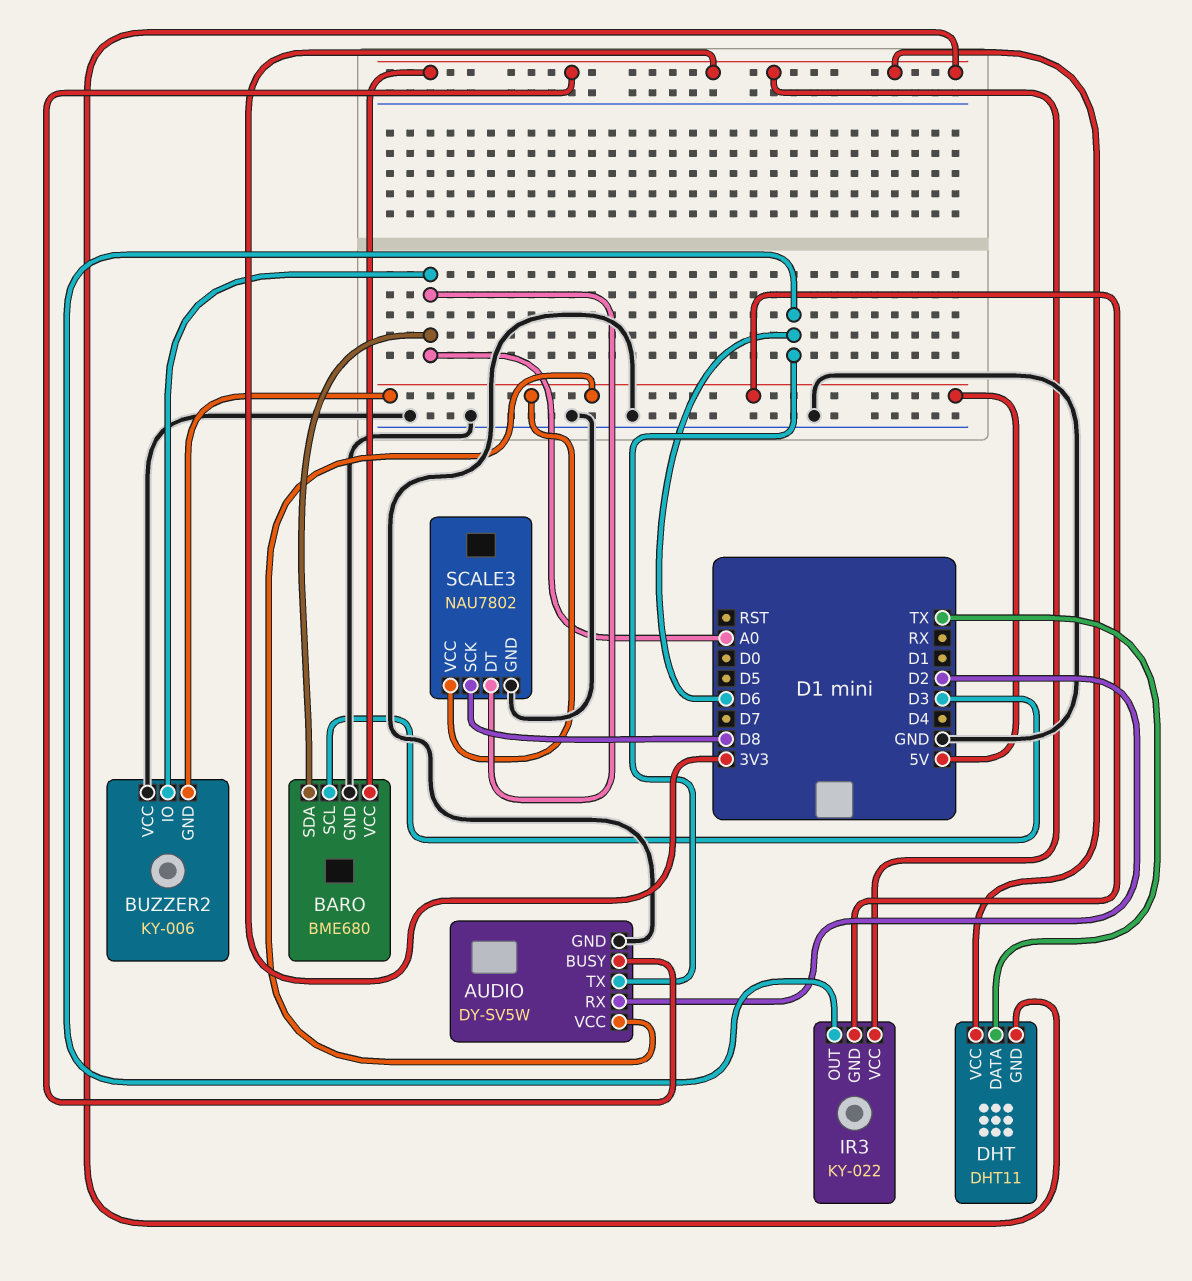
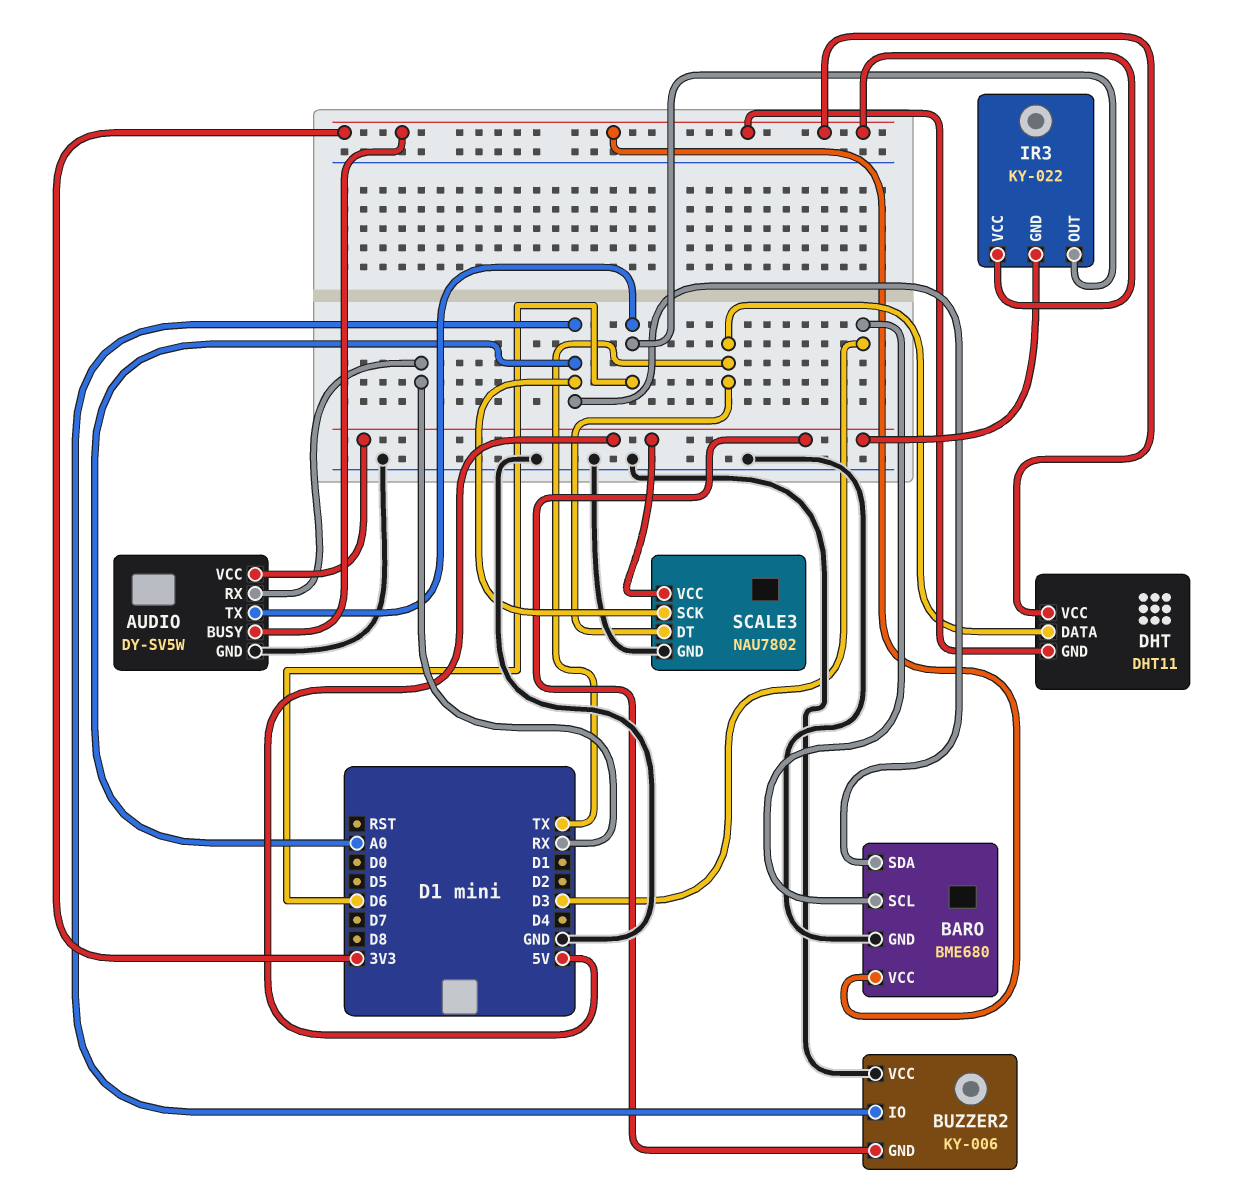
AUDIO pin RX: D2 -> RX
SCALE3 pin DT: A0 -> TX
SCALE3 pin SCK: D8 -> A0

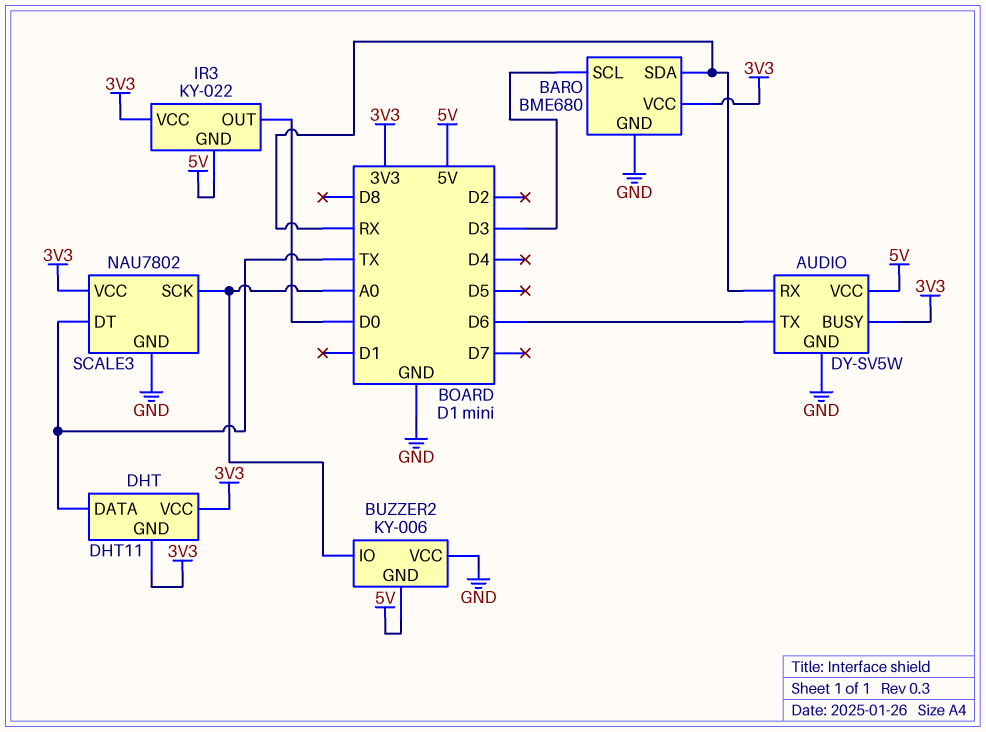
BARO pin SDA: A0 -> RX
IR3 pin OUT: D6 -> D0
SCALE3 pin VCC: 5V -> 3V3

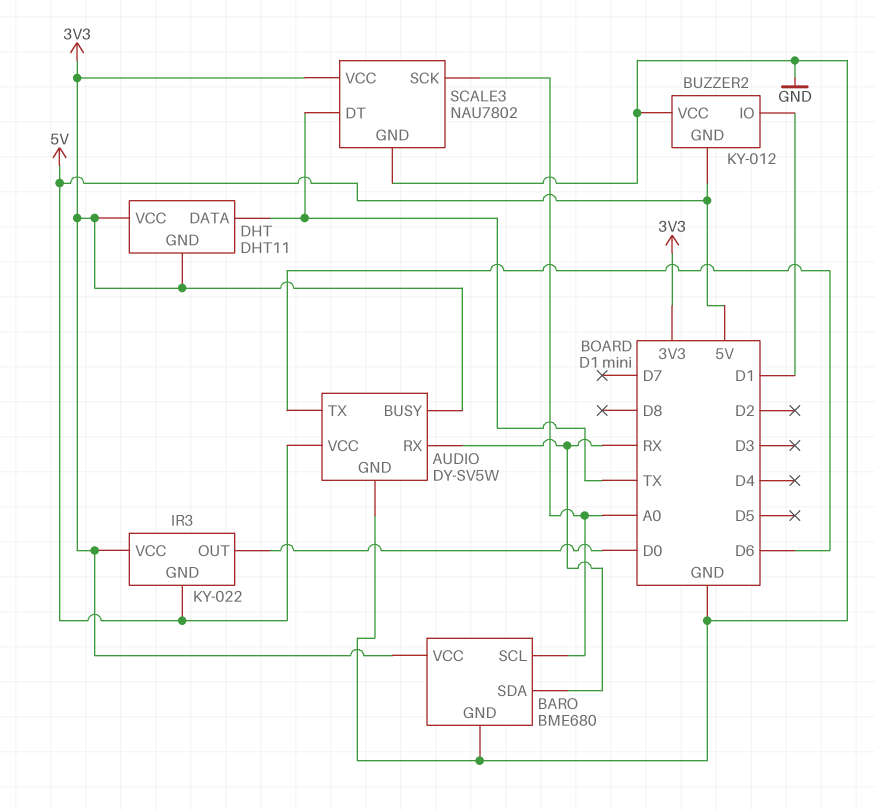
BARO pin SCL: D3 -> A0
BUZZER2: KY-006 -> KY-012
BUZZER2 pin IO: A0 -> D1

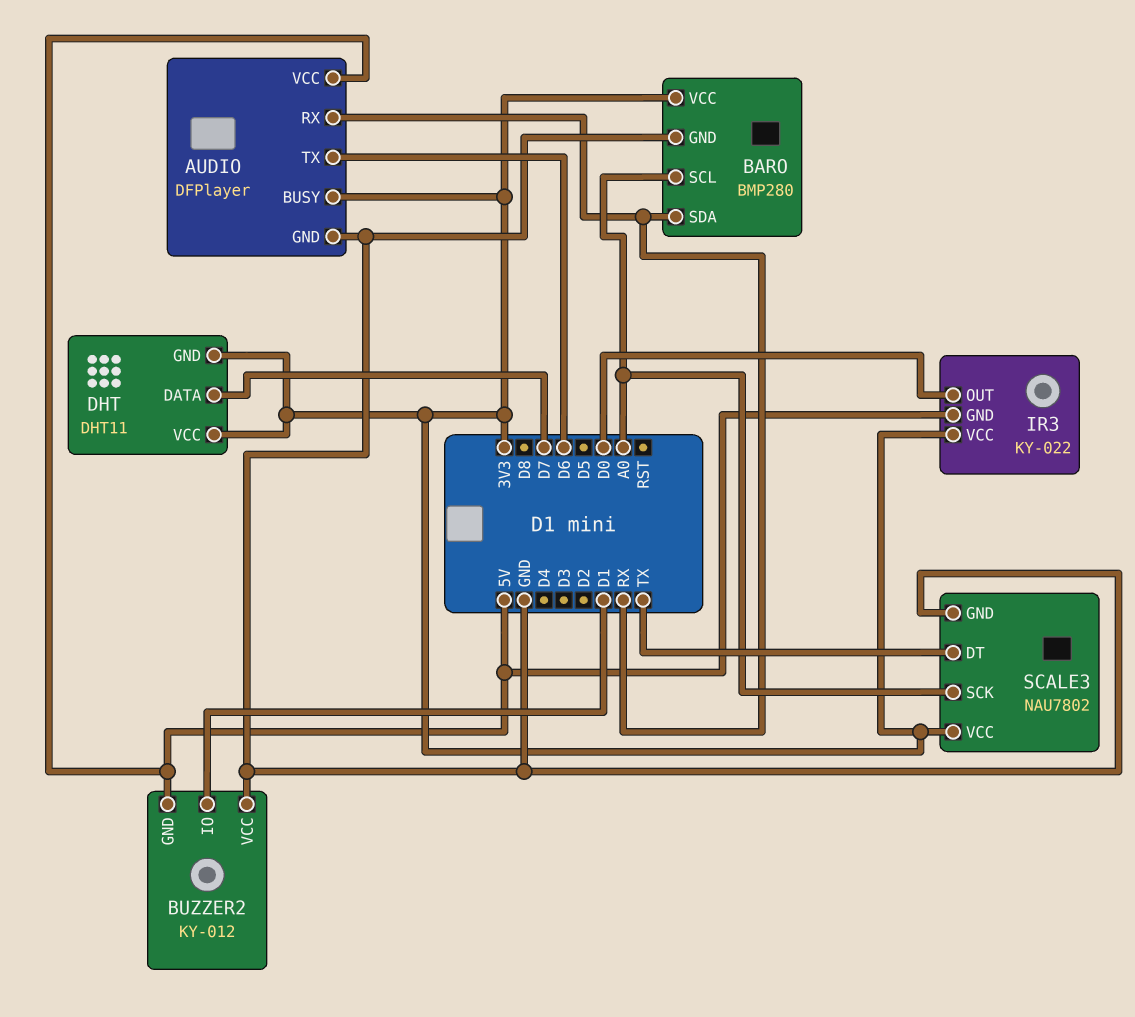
AUDIO: DY-SV5W -> DFPlayer
BARO: BME680 -> BMP280
DHT pin DATA: TX -> D7

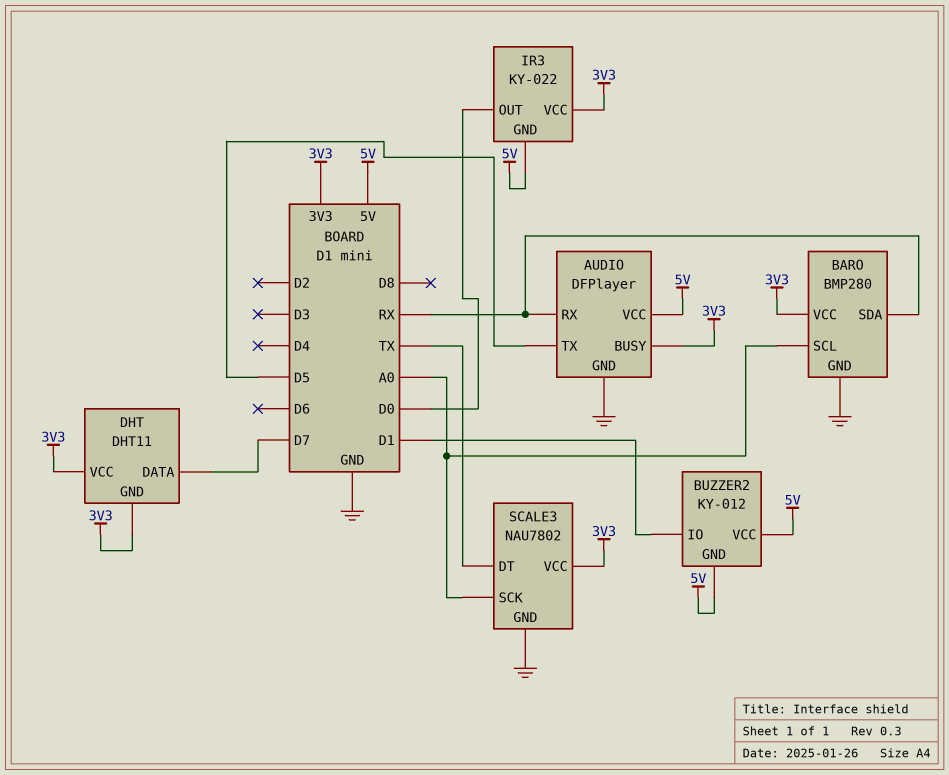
AUDIO pin TX: D6 -> D5
BUZZER2 pin VCC: GND -> 5V

